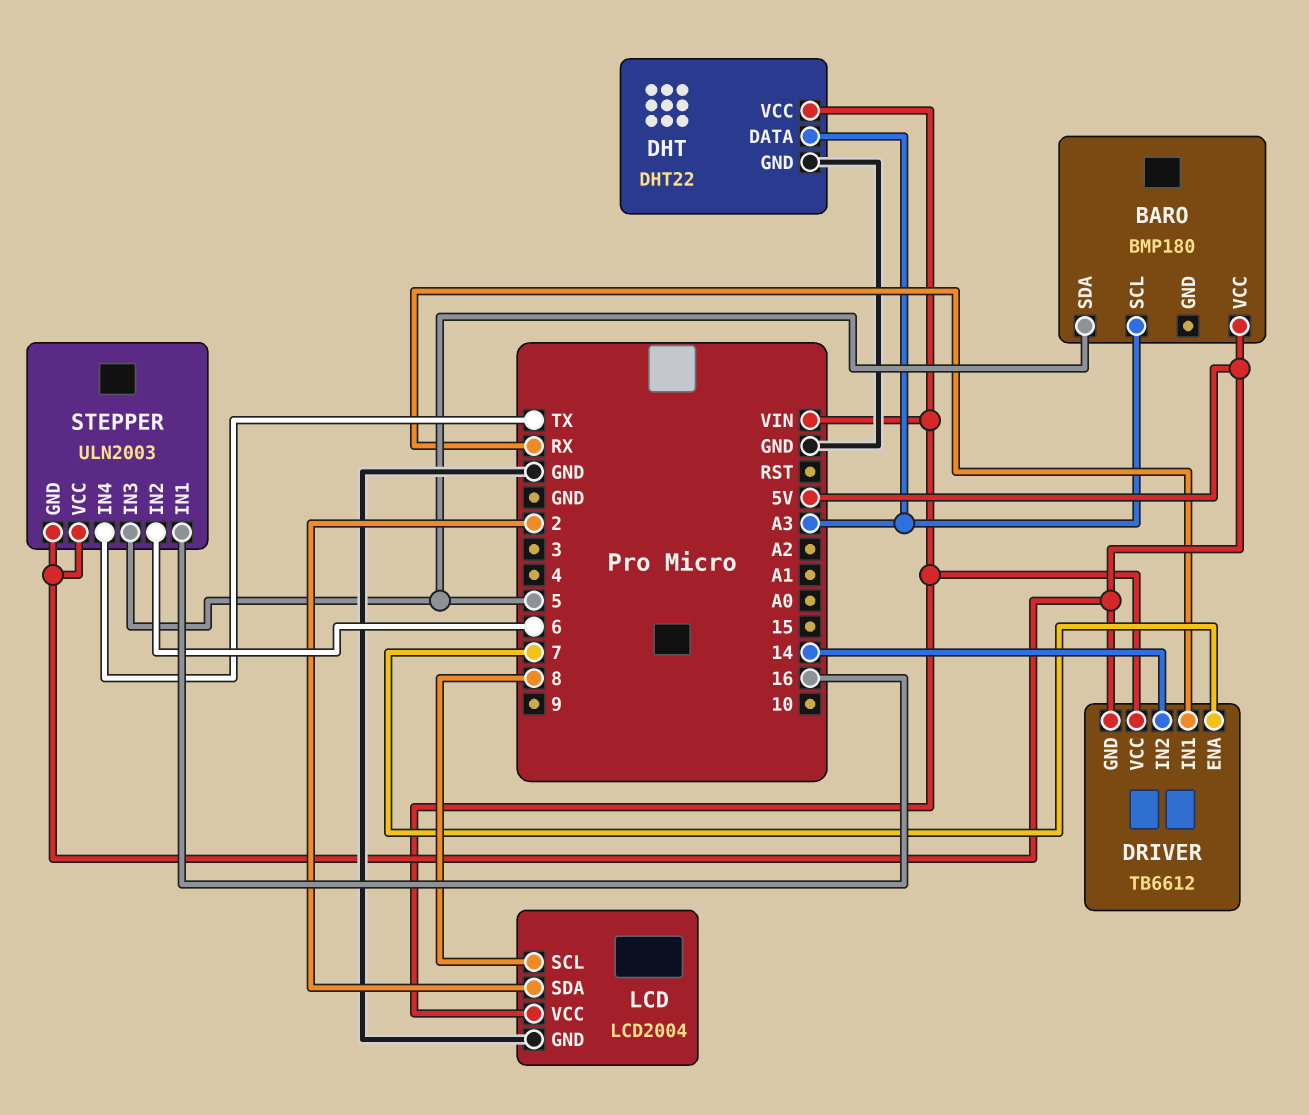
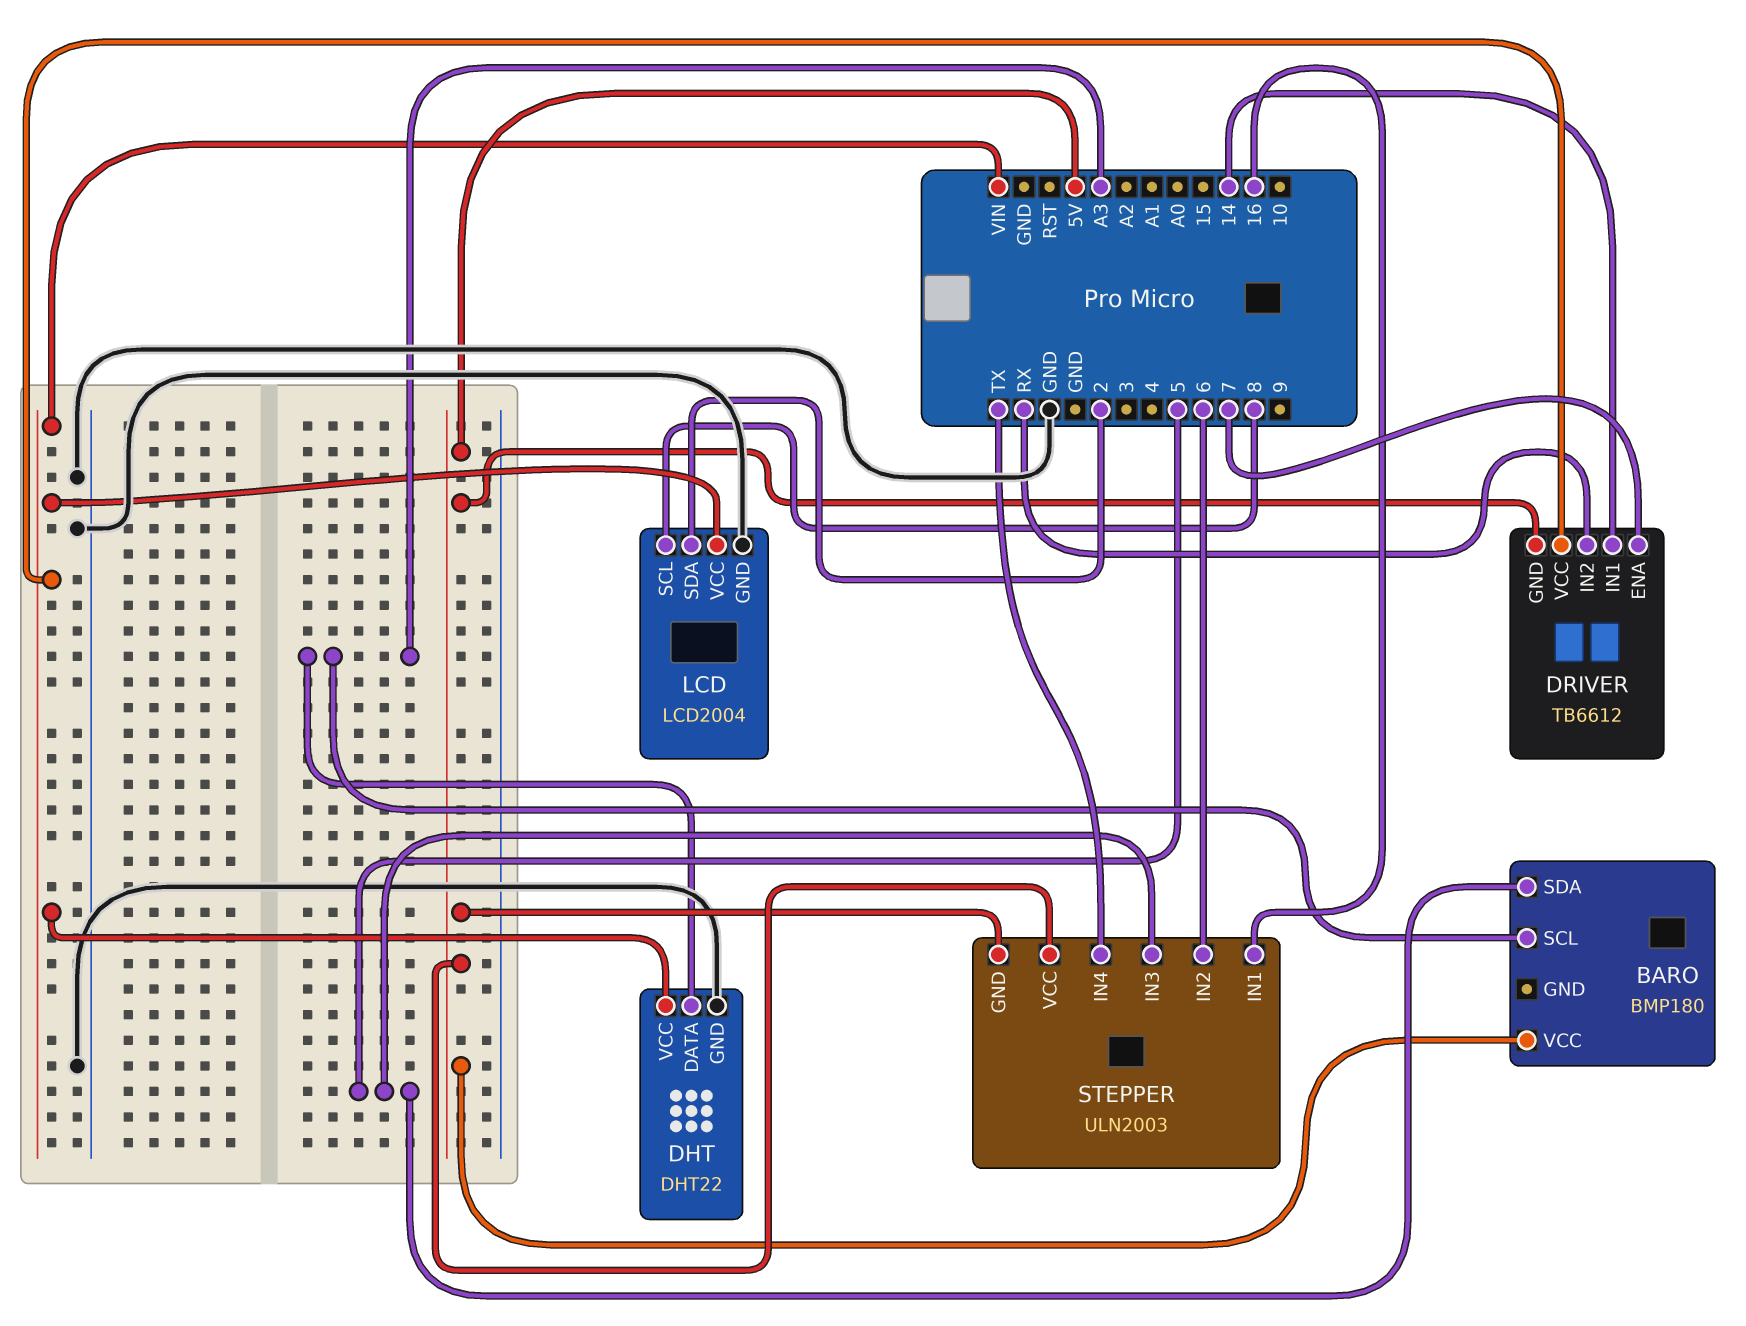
DRIVER pin IN1: RX -> 14
DRIVER pin IN2: 14 -> RX

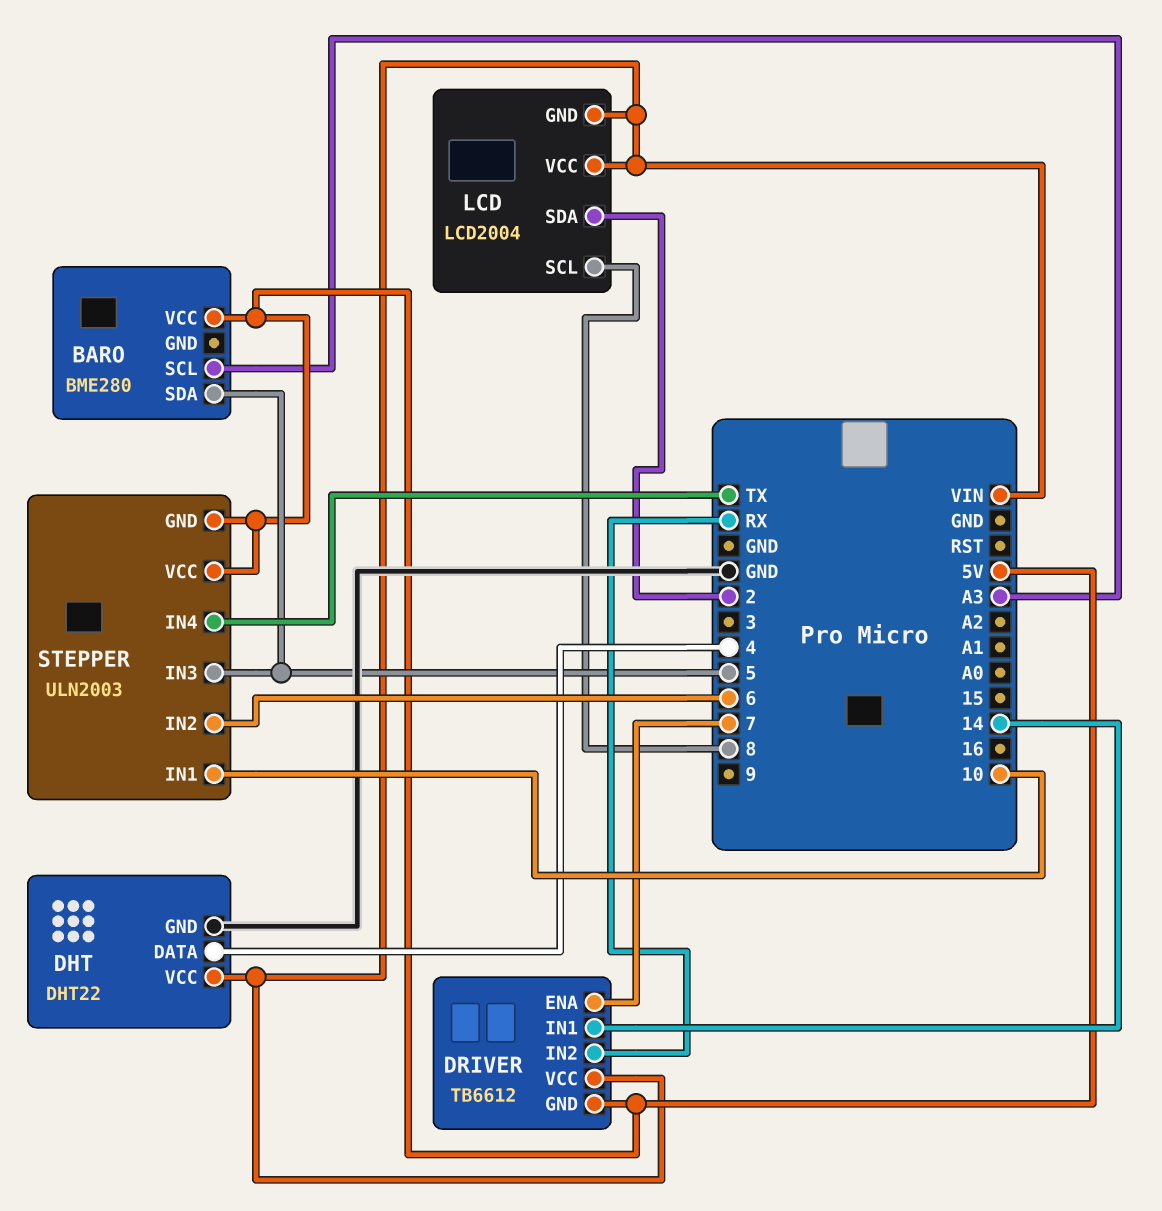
BARO: BMP180 -> BME280
DHT pin DATA: A3 -> 4
LCD pin GND: GND -> VIN
STEPPER pin IN1: 16 -> 10

